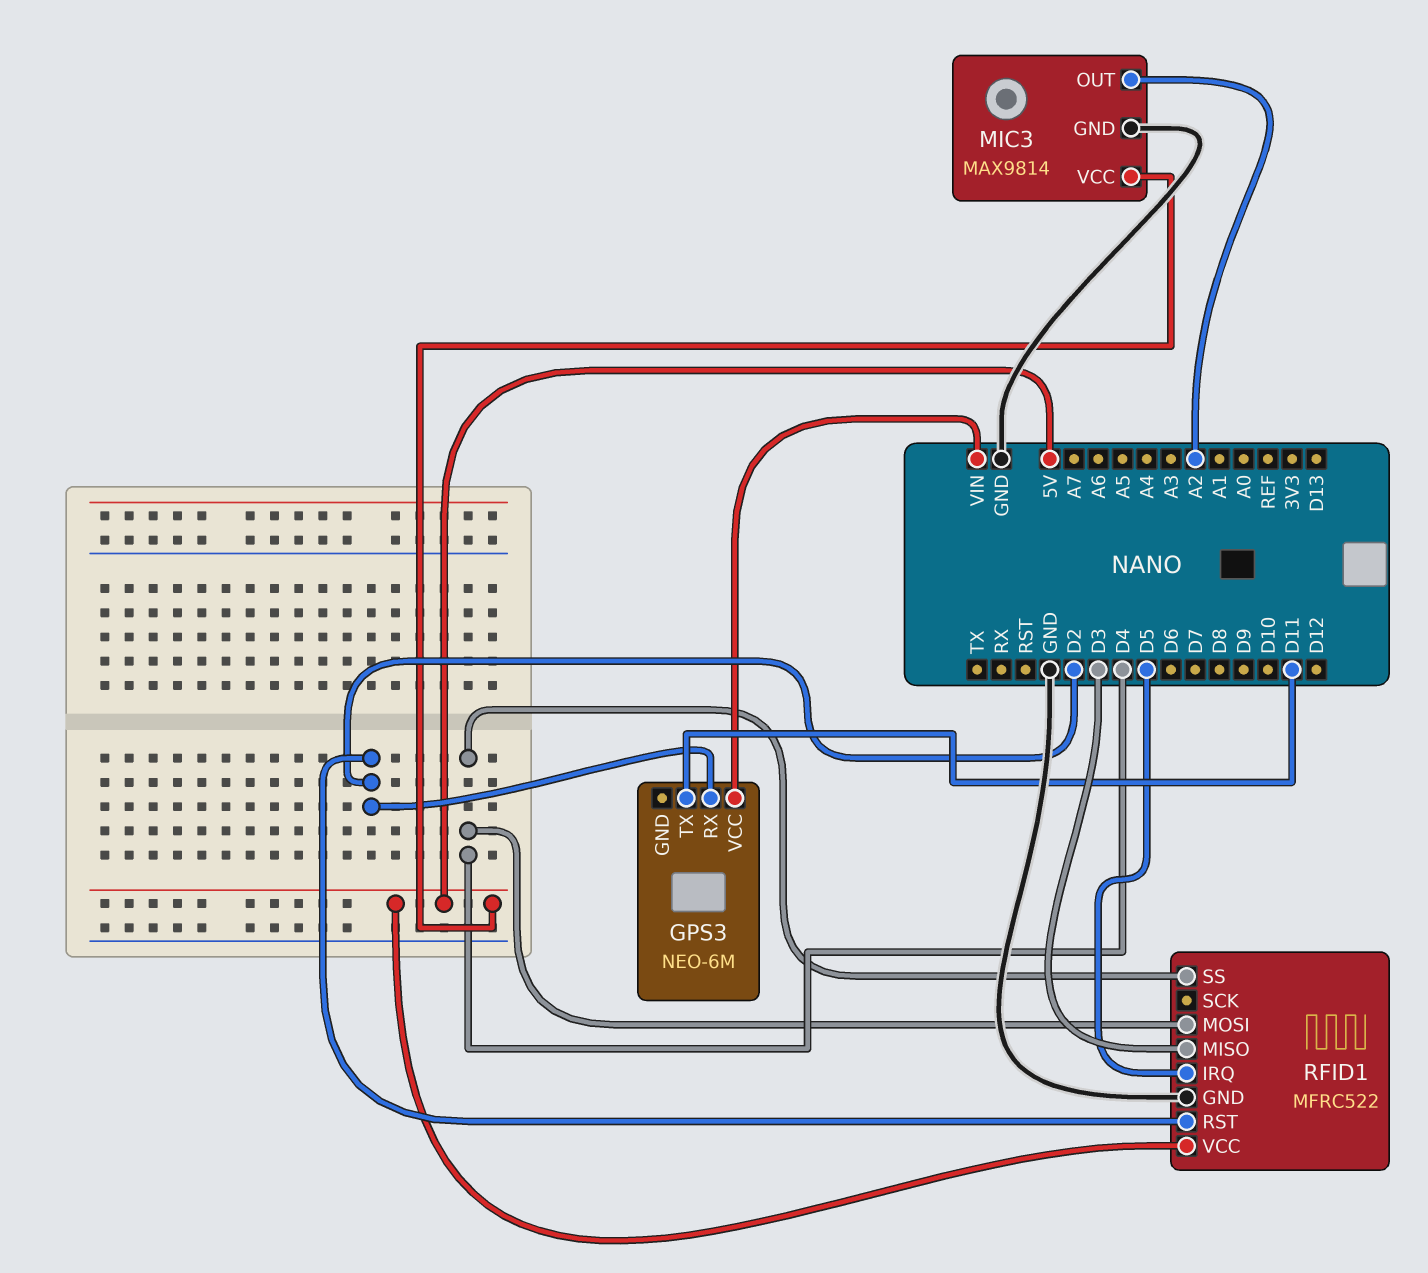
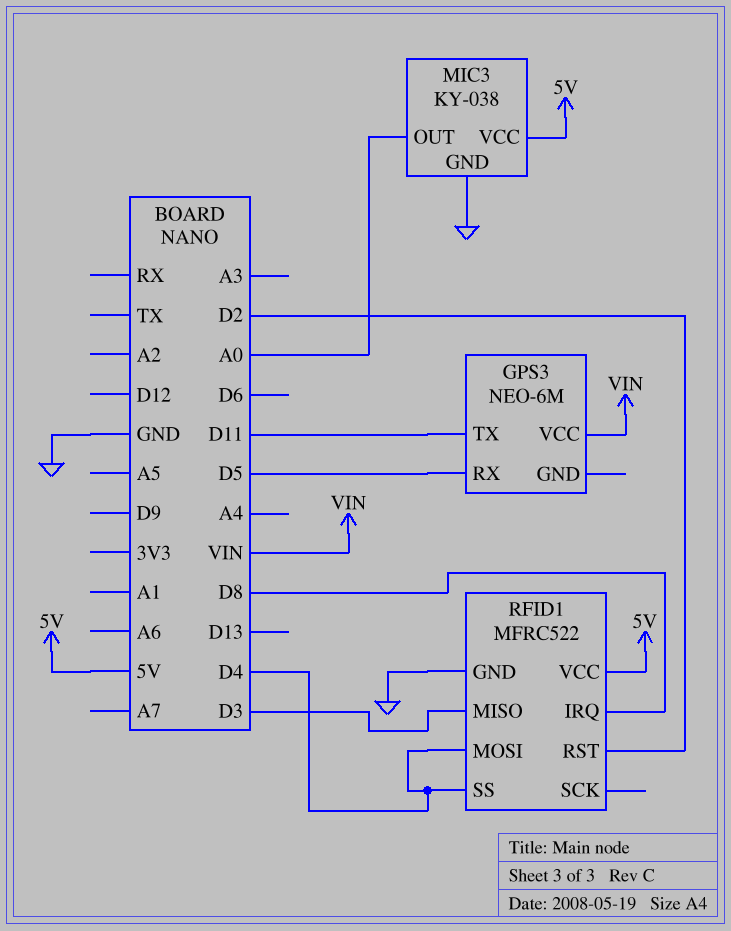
GPS3 pin RX: D2 -> D5
MIC3: MAX9814 -> KY-038
MIC3 pin OUT: A2 -> A0
RFID1 pin IRQ: D5 -> D8

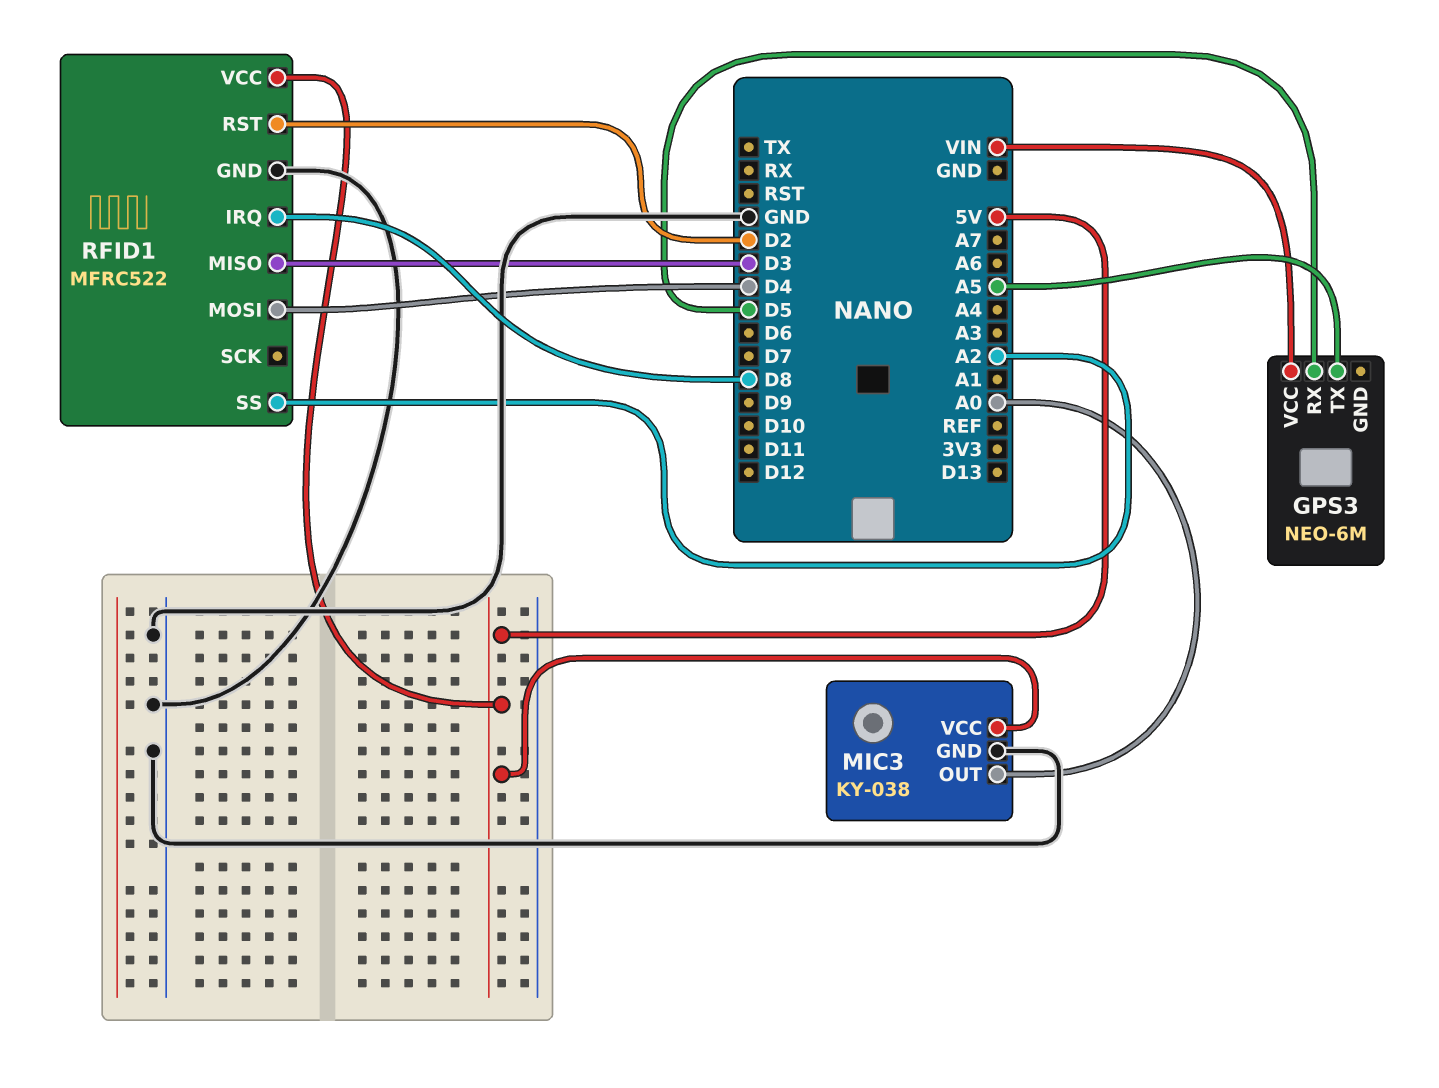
GPS3 pin TX: D11 -> A5
RFID1 pin SS: D4 -> A2

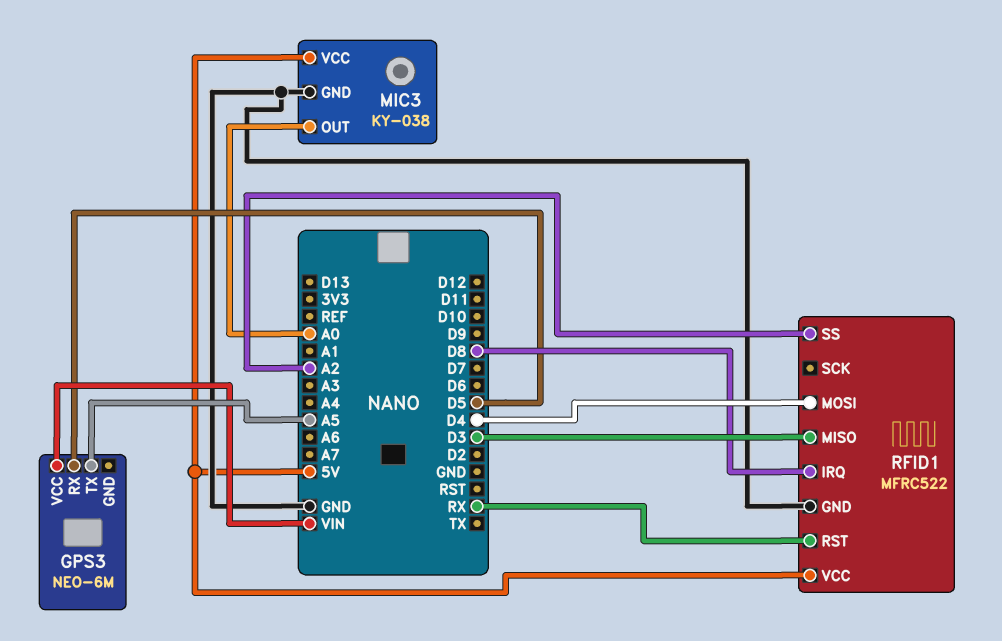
RFID1 pin RST: D2 -> RX

